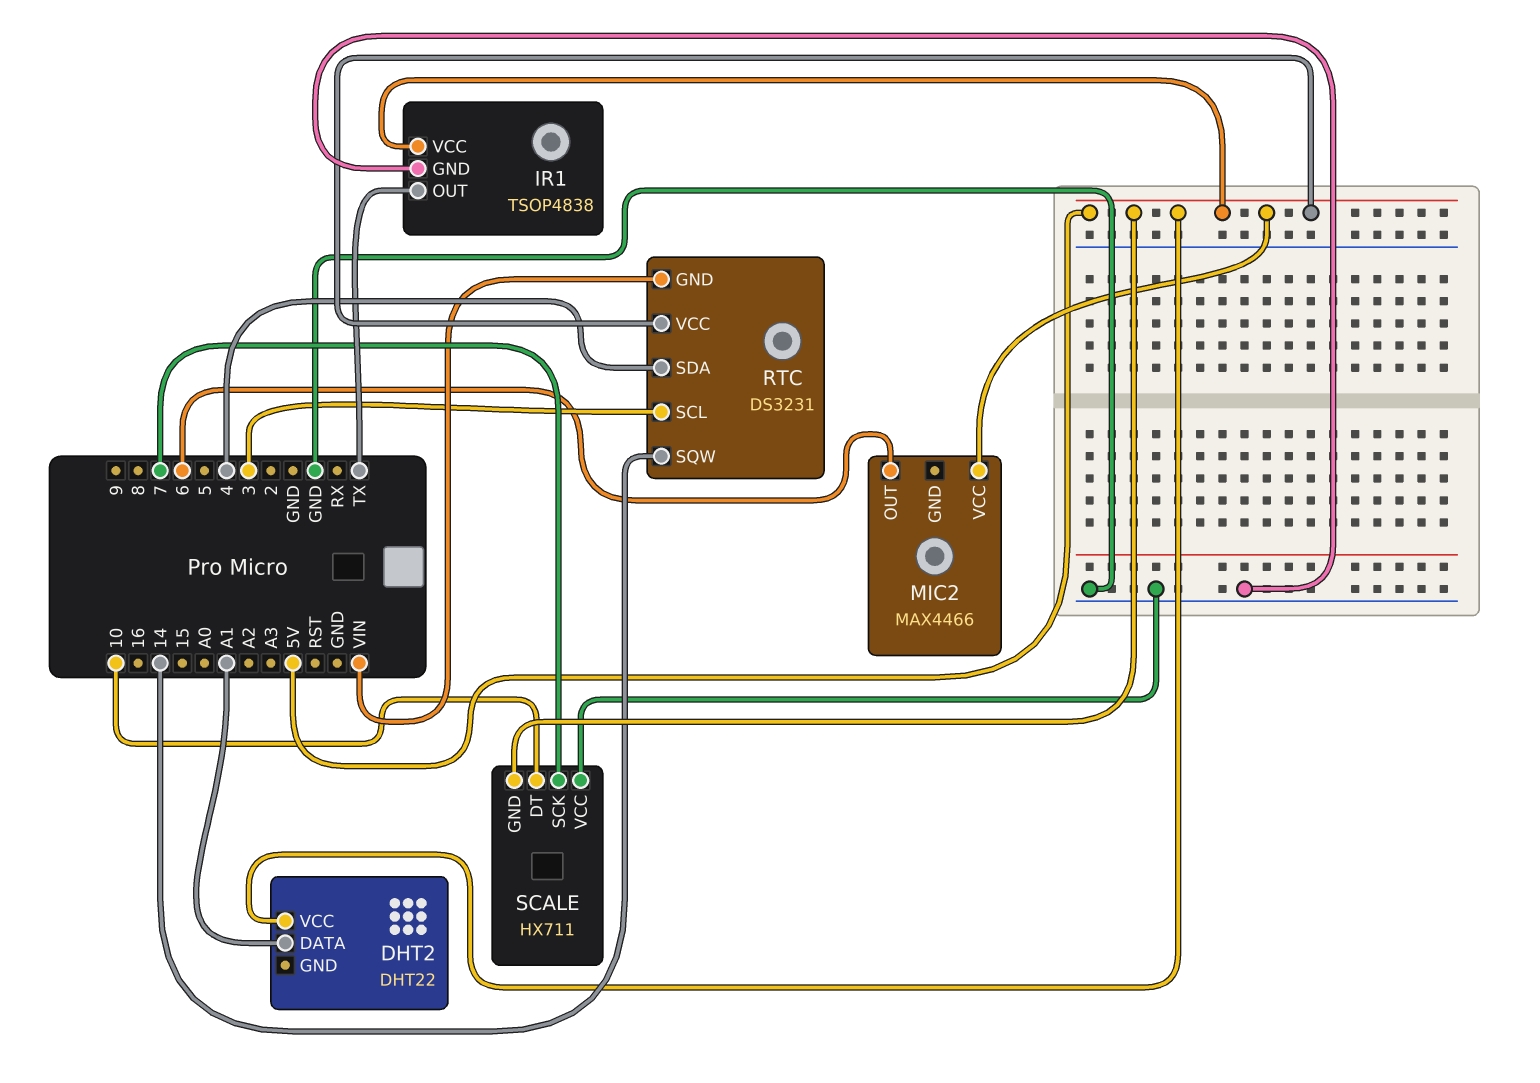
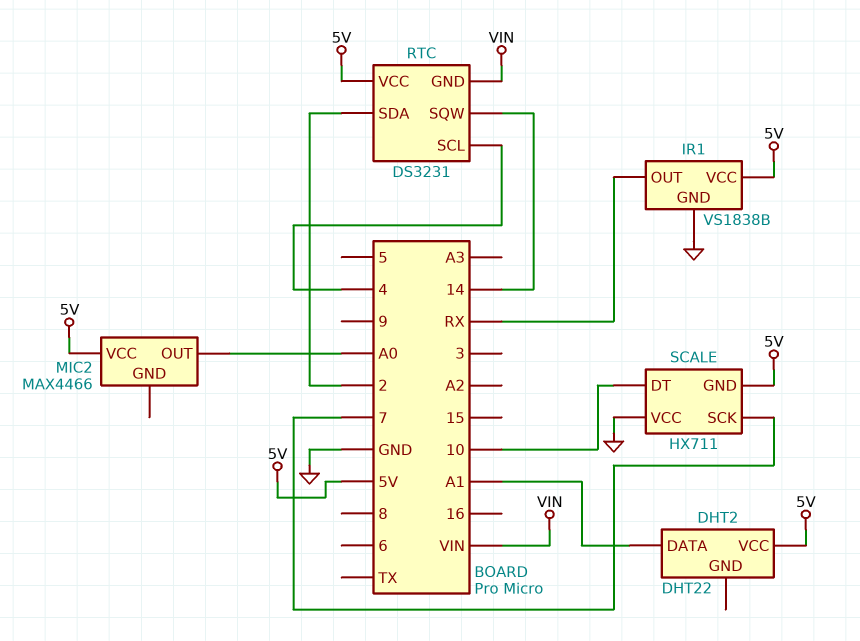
IR1: TSOP4838 -> VS1838B
IR1 pin OUT: TX -> RX
MIC2 pin OUT: 6 -> A0
RTC pin SCL: 3 -> 4
RTC pin SDA: 4 -> 2

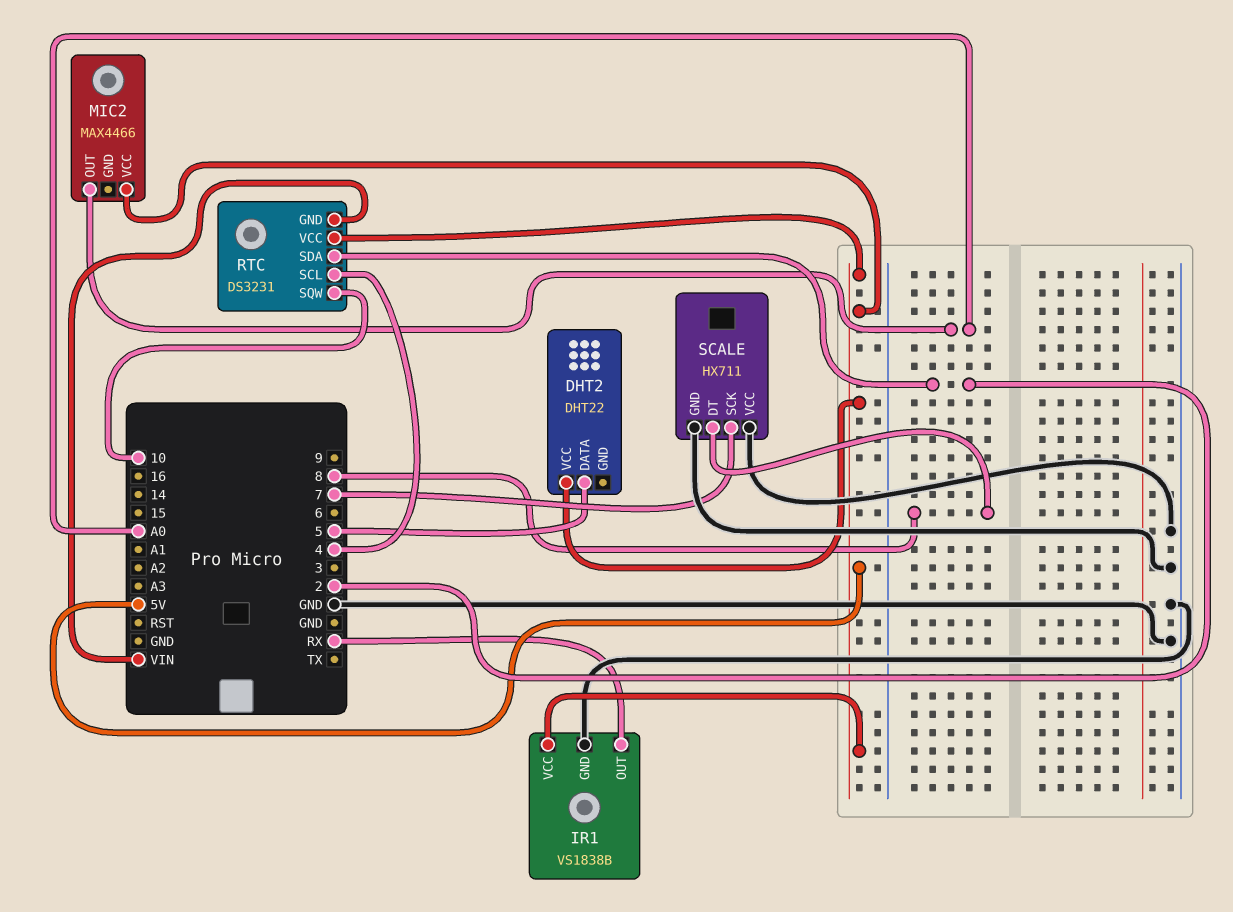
DHT2 pin DATA: A1 -> 5
RTC pin SQW: 14 -> 10
SCALE pin DT: 10 -> 8
SCALE pin GND: 5V -> GND

